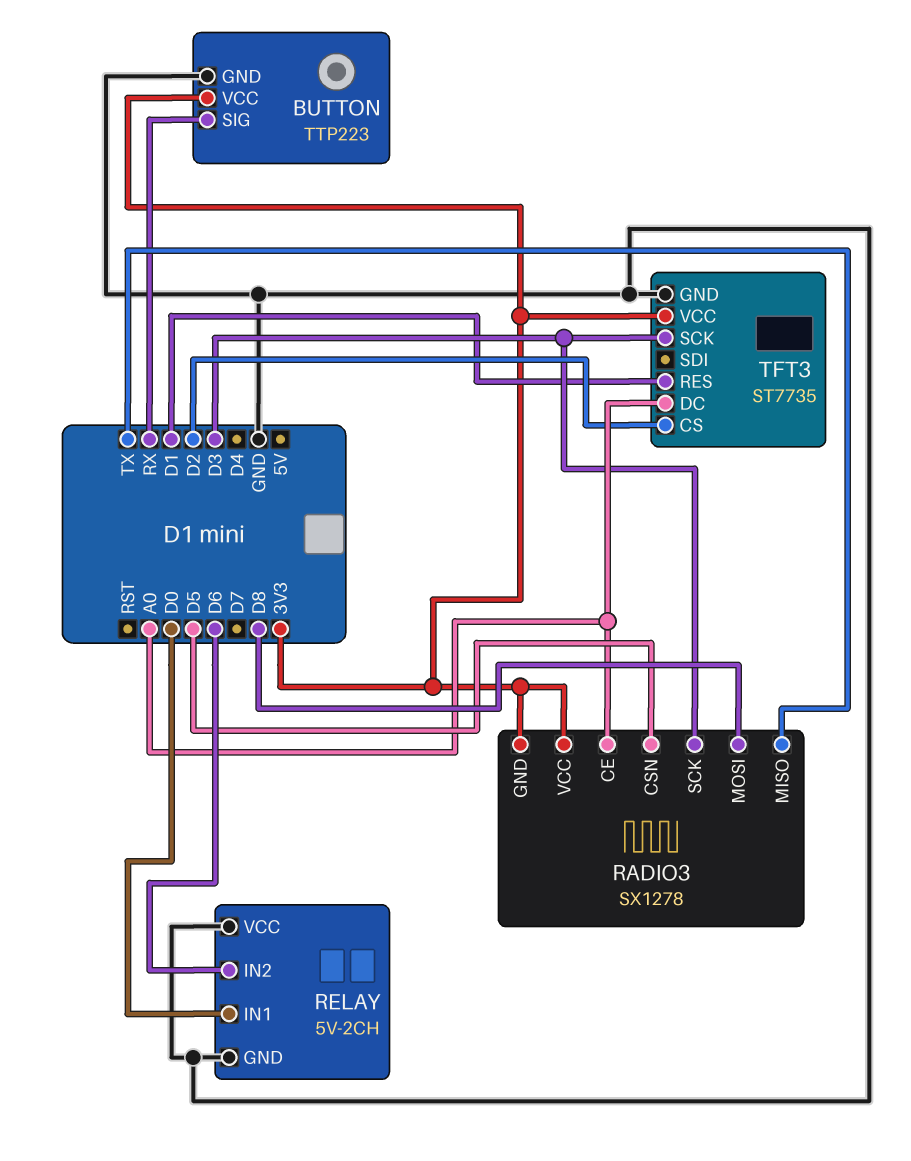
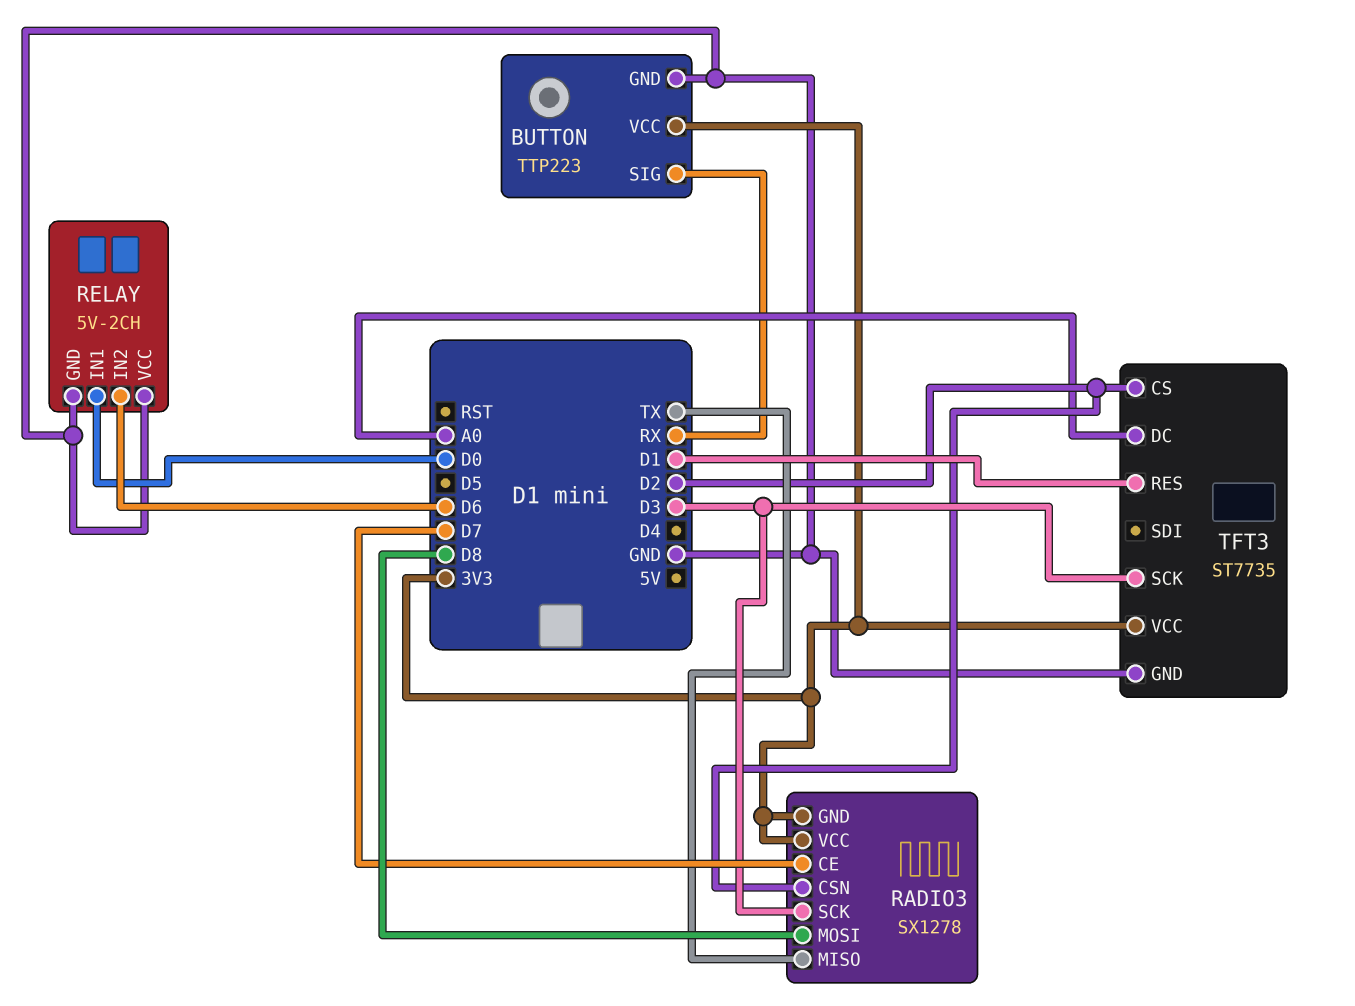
RADIO3 pin CE: A0 -> D7
RADIO3 pin CSN: D5 -> D2

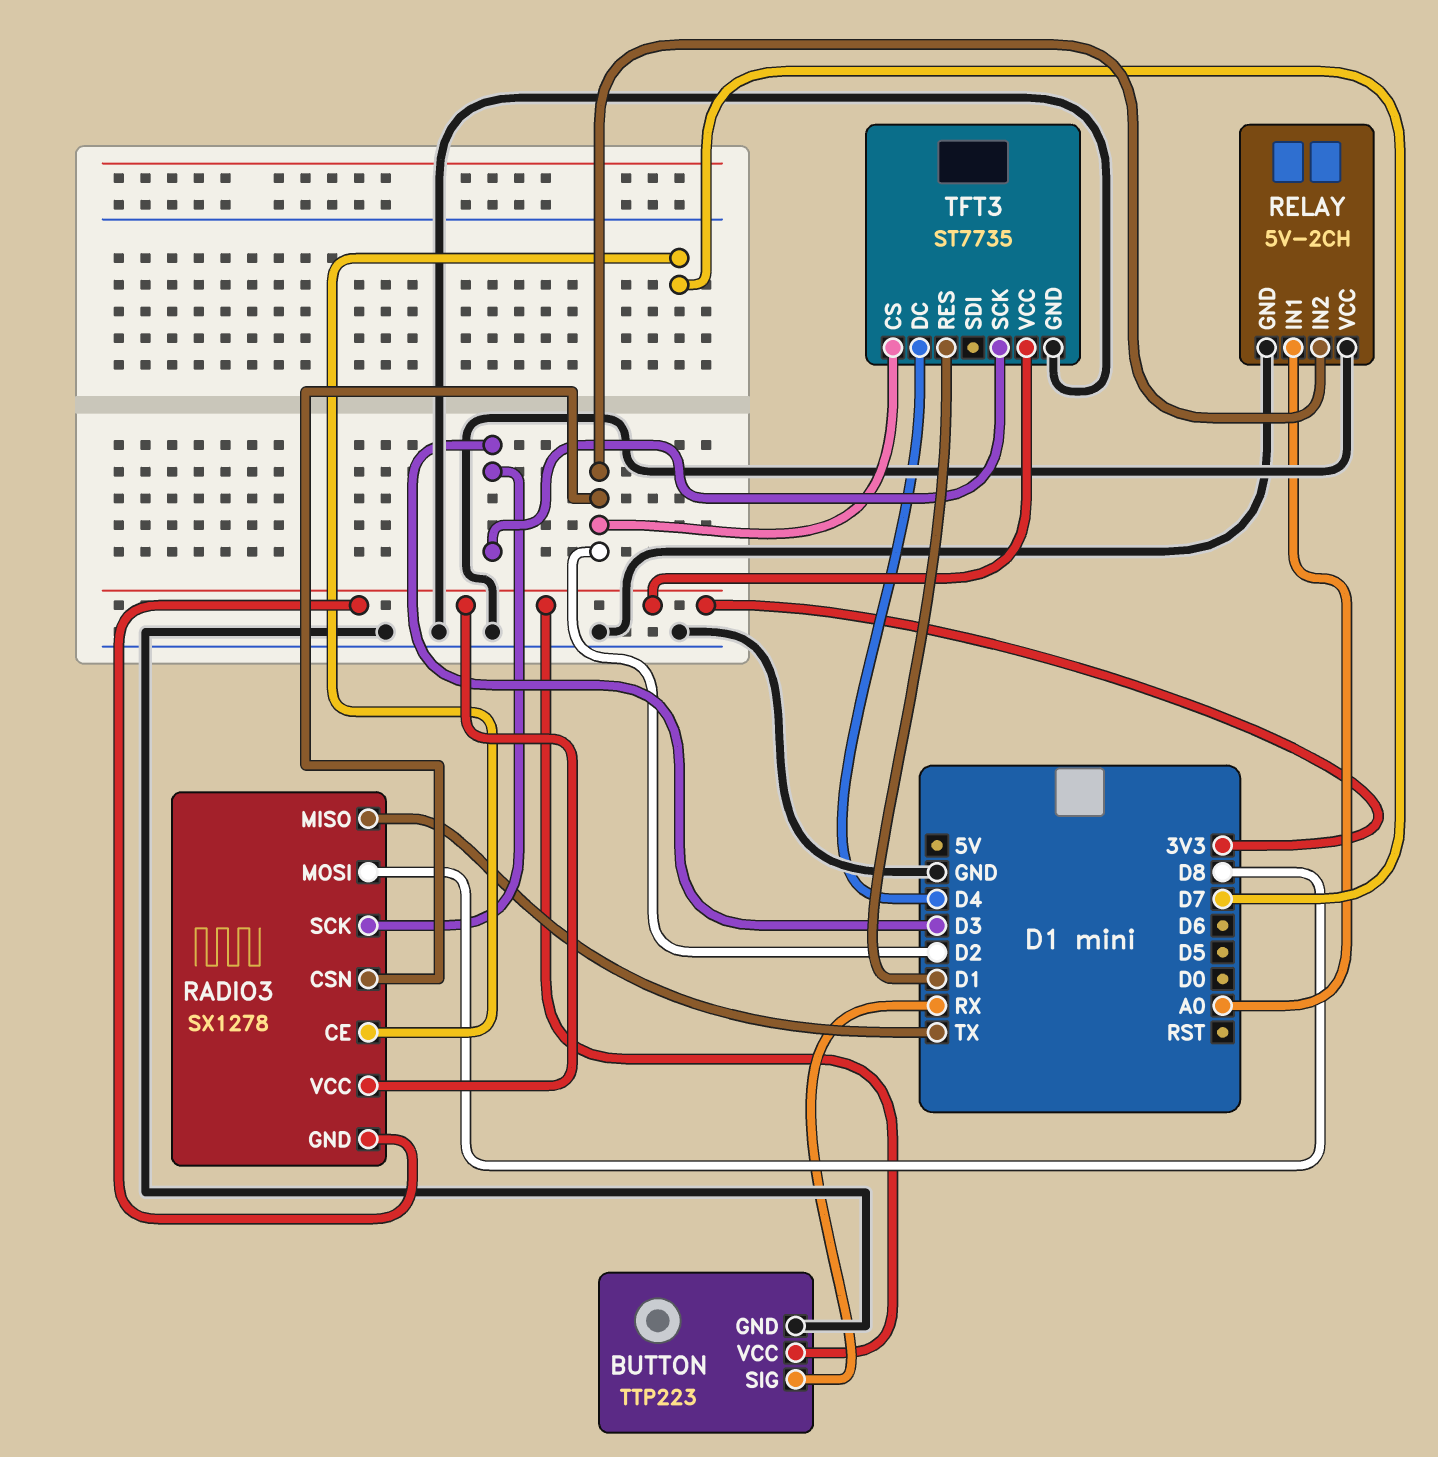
RELAY pin IN1: D0 -> A0
RELAY pin IN2: D6 -> D2
TFT3 pin DC: A0 -> D4

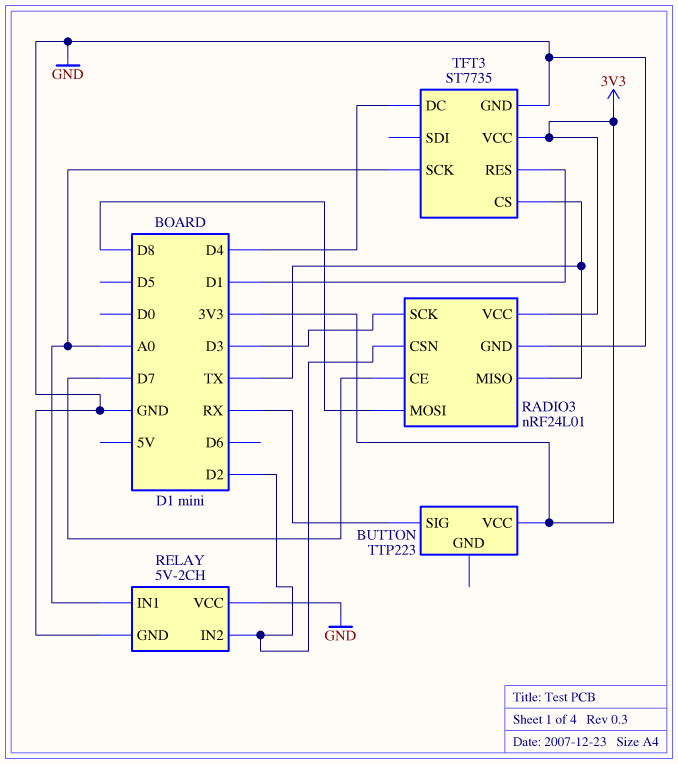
BUTTON pin GND: GND -> none
RADIO3: SX1278 -> nRF24L01
RADIO3 pin GND: 3V3 -> GND
TFT3 pin CS: D2 -> TX
TFT3 pin SCK: D3 -> A0

